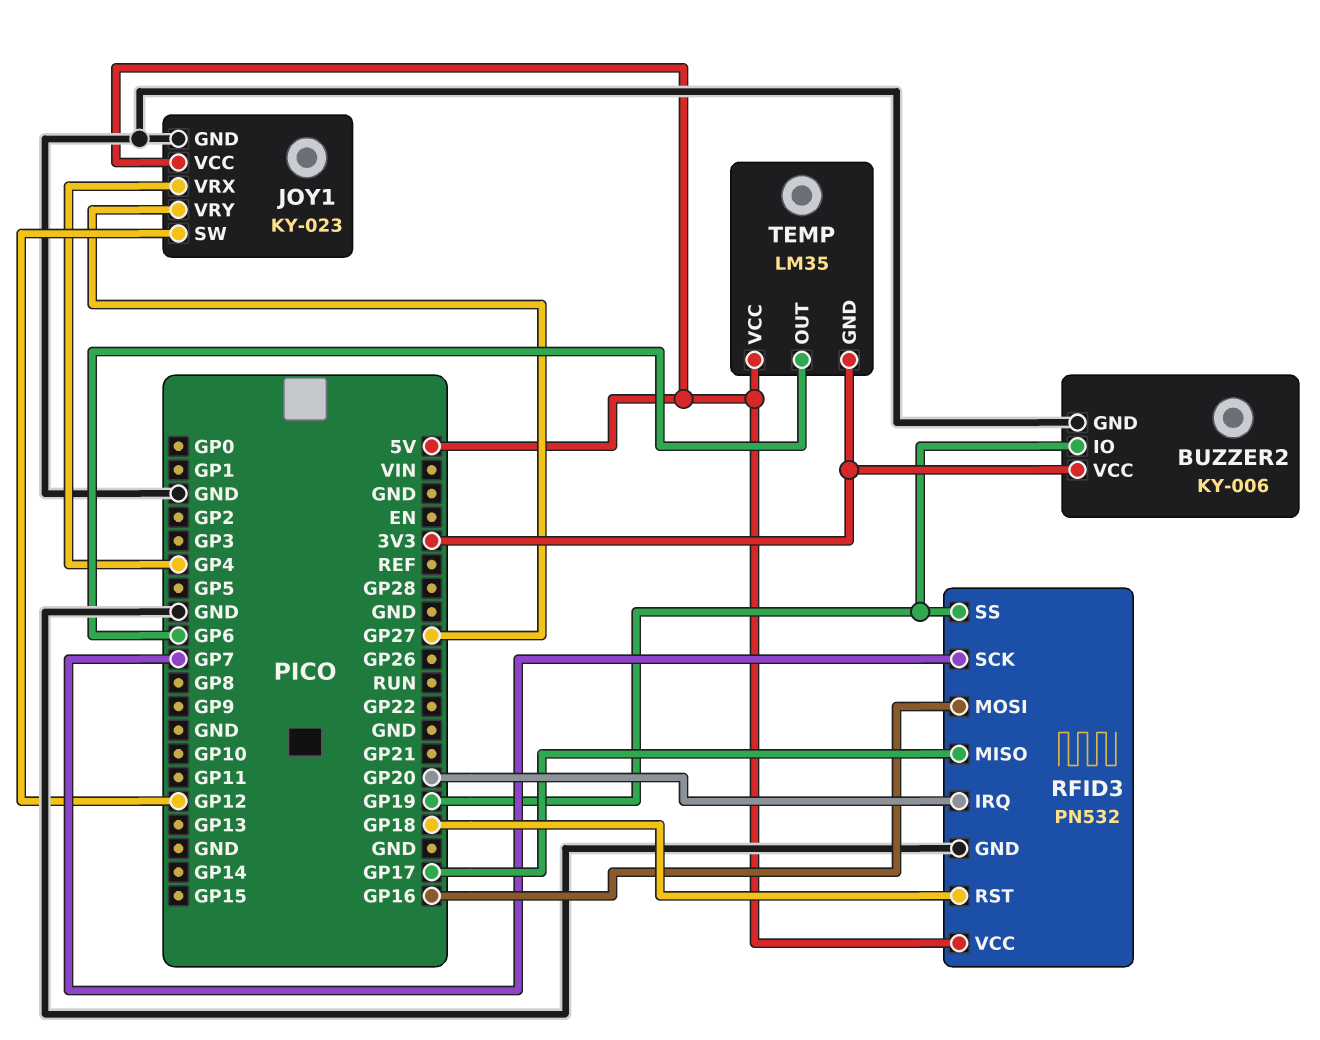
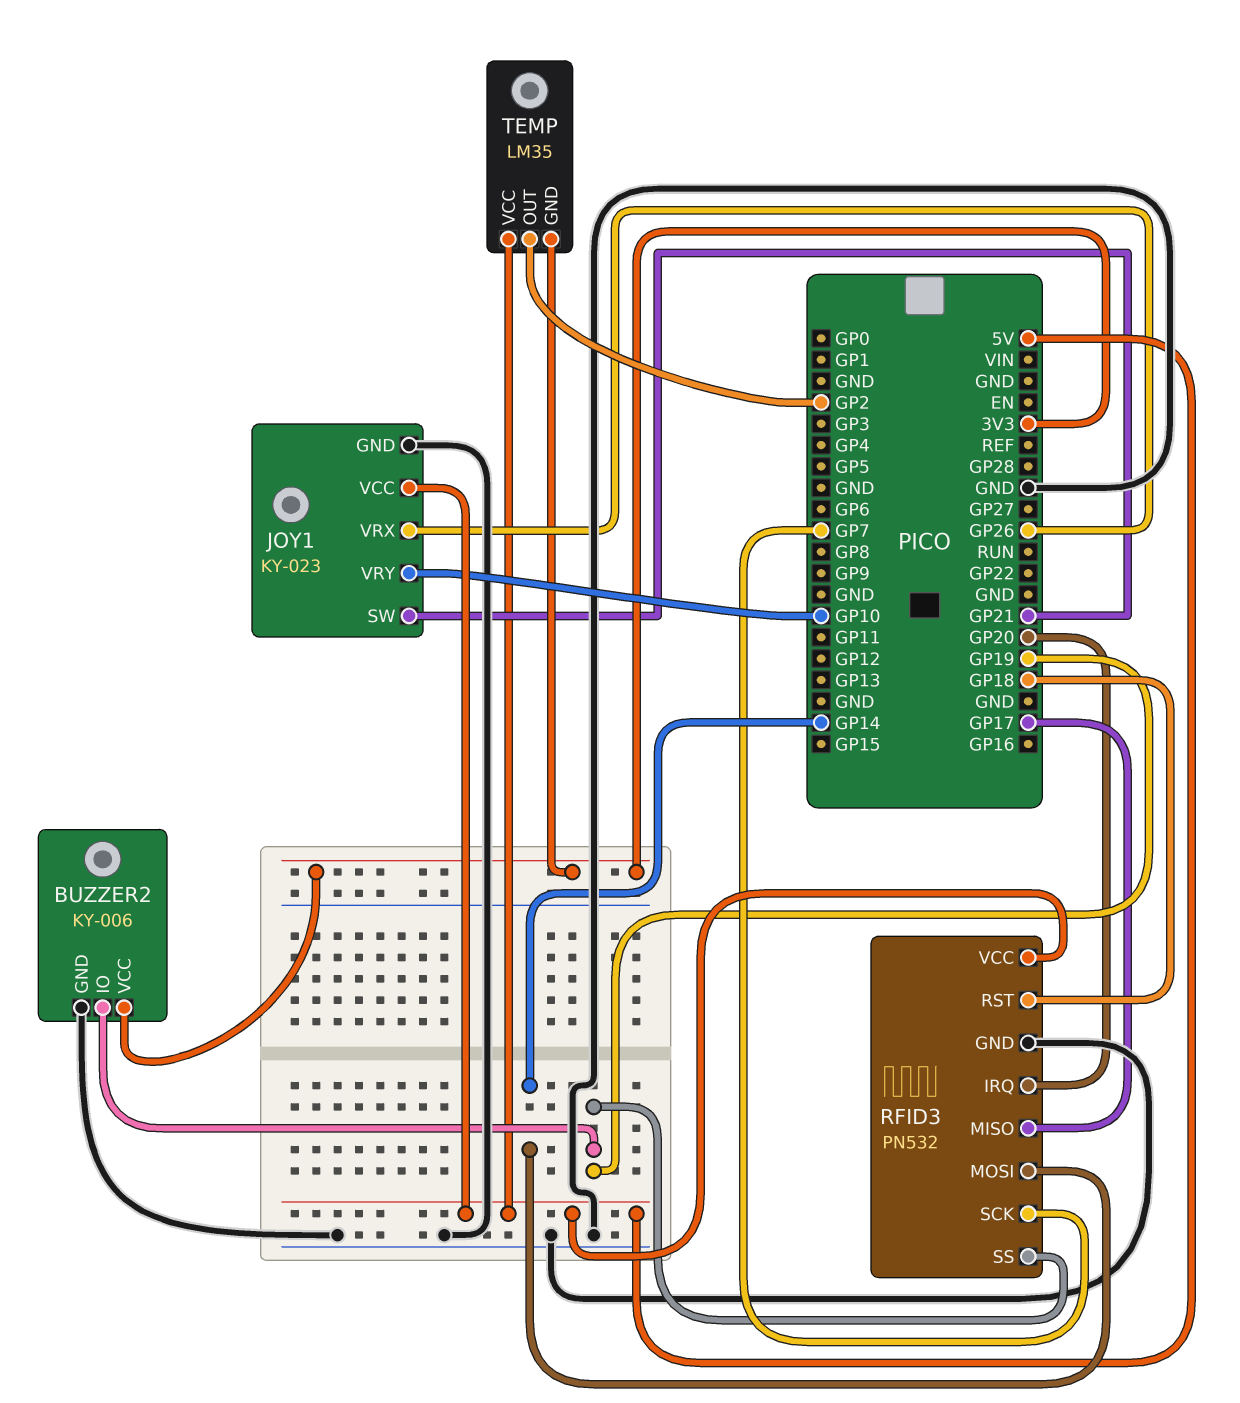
JOY1 pin SW: GP12 -> GP21
JOY1 pin VRX: GP4 -> GP26
JOY1 pin VRY: GP27 -> GP10
RFID3 pin MOSI: GP16 -> GP14
TEMP pin OUT: GP6 -> GP2

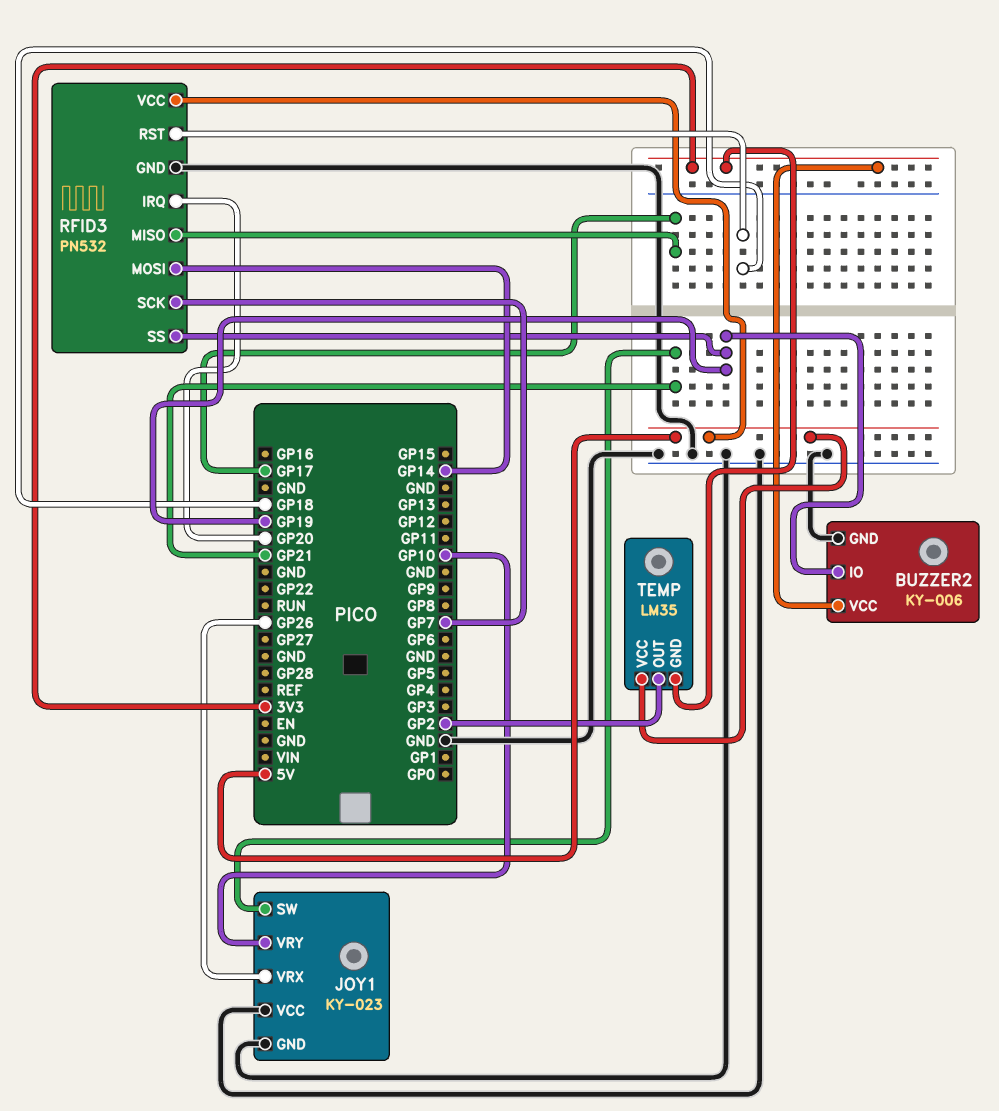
JOY1 pin VCC: 5V -> GND

